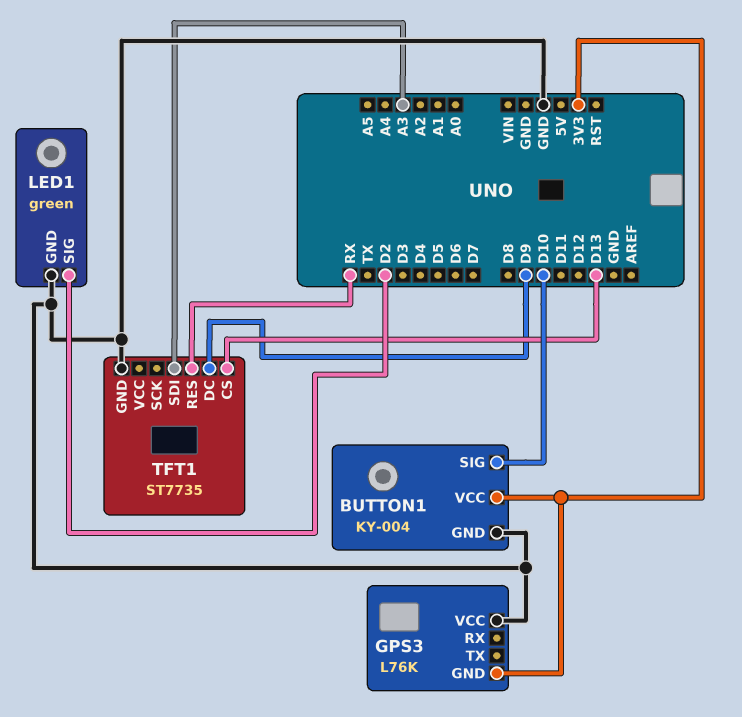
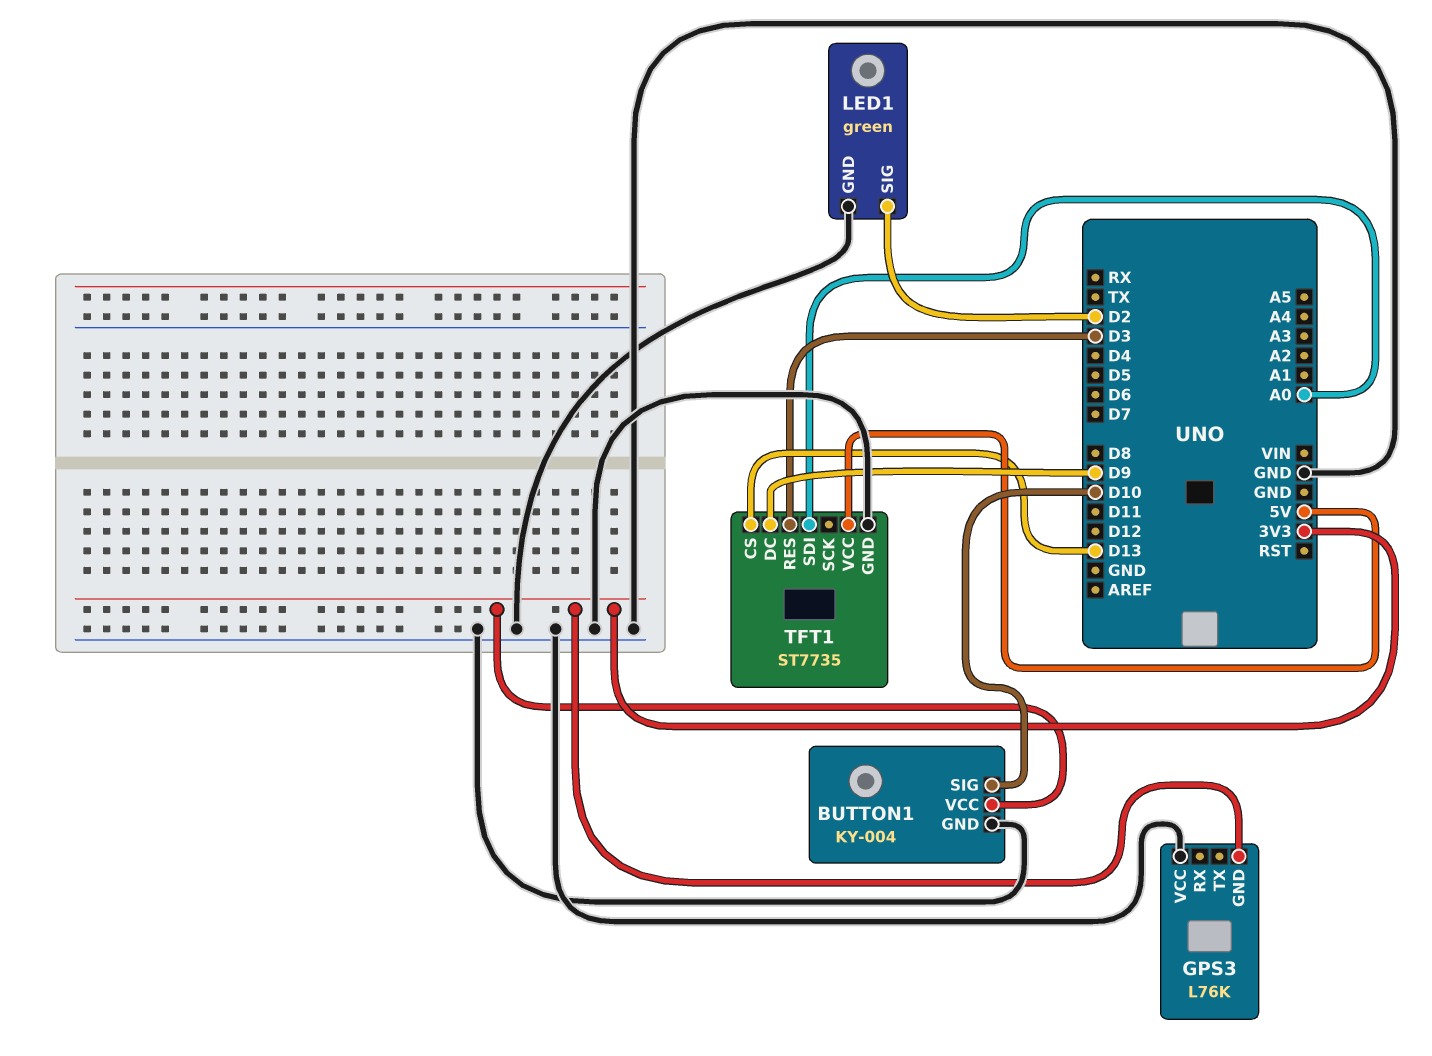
TFT1 pin RES: RX -> D3
TFT1 pin SDI: A3 -> A0
TFT1 pin VCC: none -> 5V

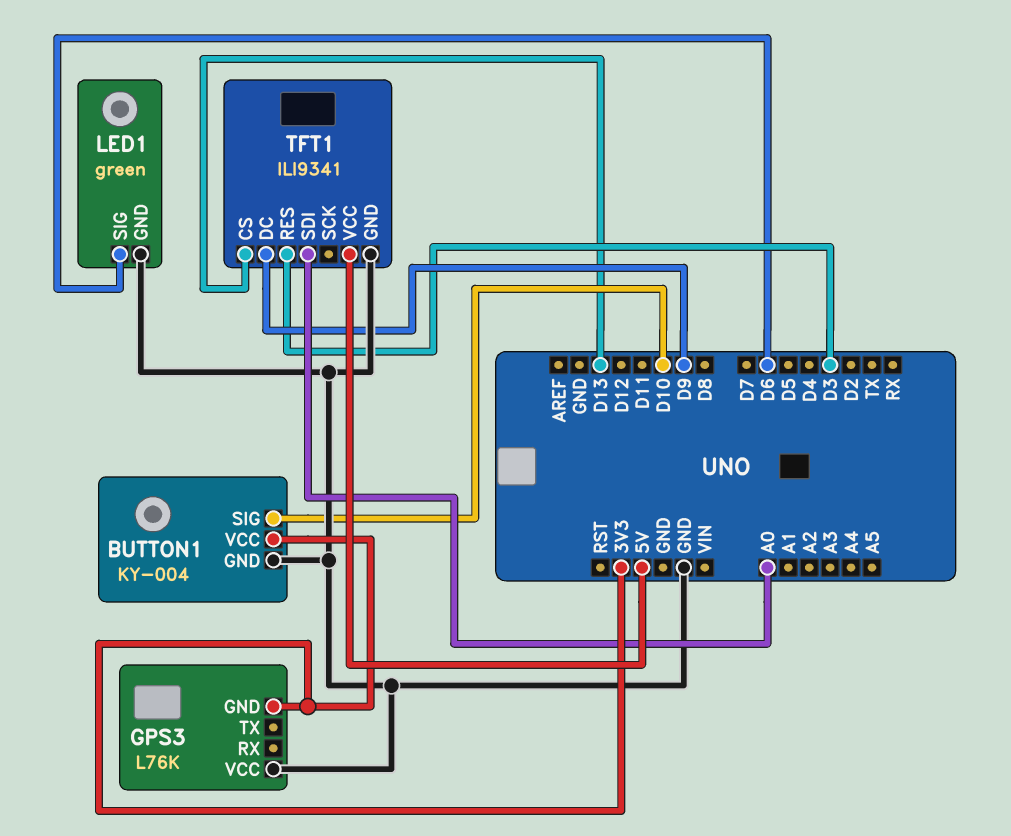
LED1 pin SIG: D2 -> D6
TFT1: ST7735 -> ILI9341

